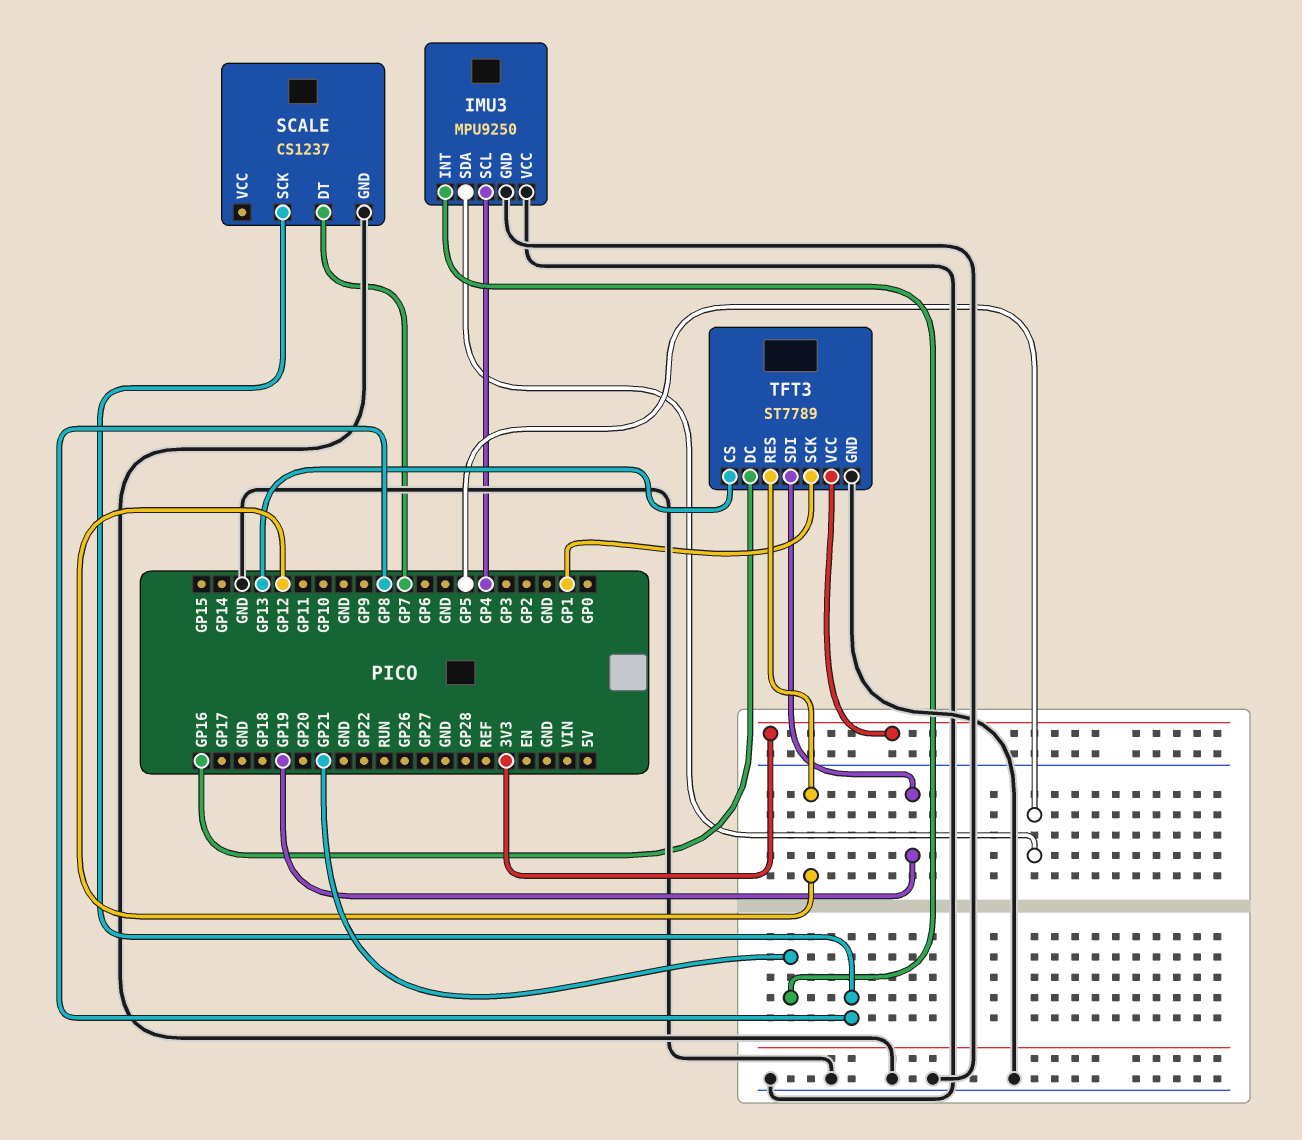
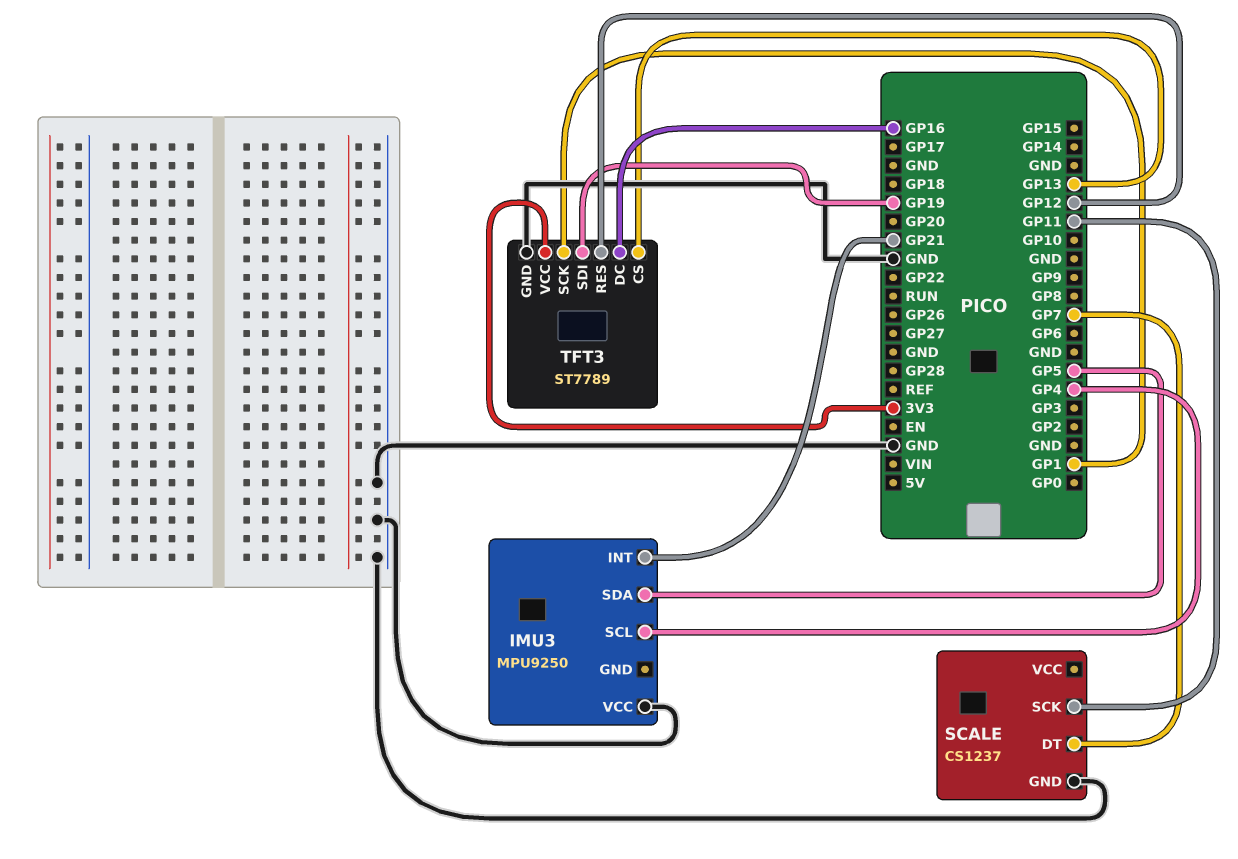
IMU3 pin GND: GND -> none
SCALE pin SCK: GP8 -> GP11

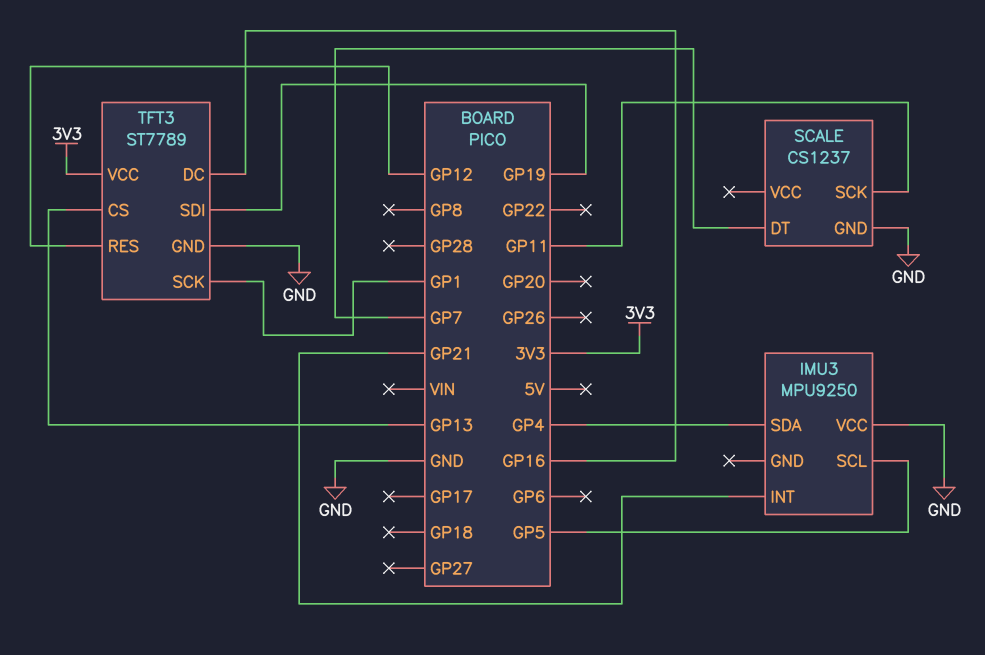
IMU3 pin SCL: GP4 -> GP5
IMU3 pin SDA: GP5 -> GP4

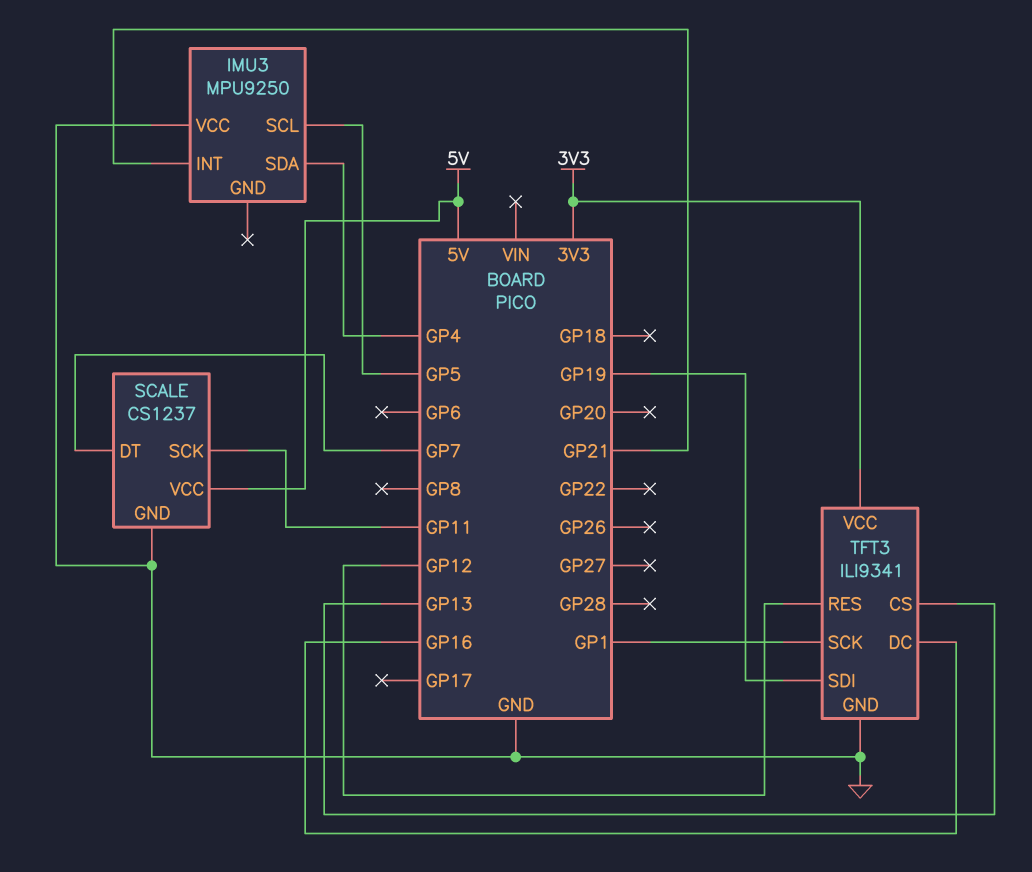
SCALE pin VCC: none -> 5V
TFT3: ST7789 -> ILI9341

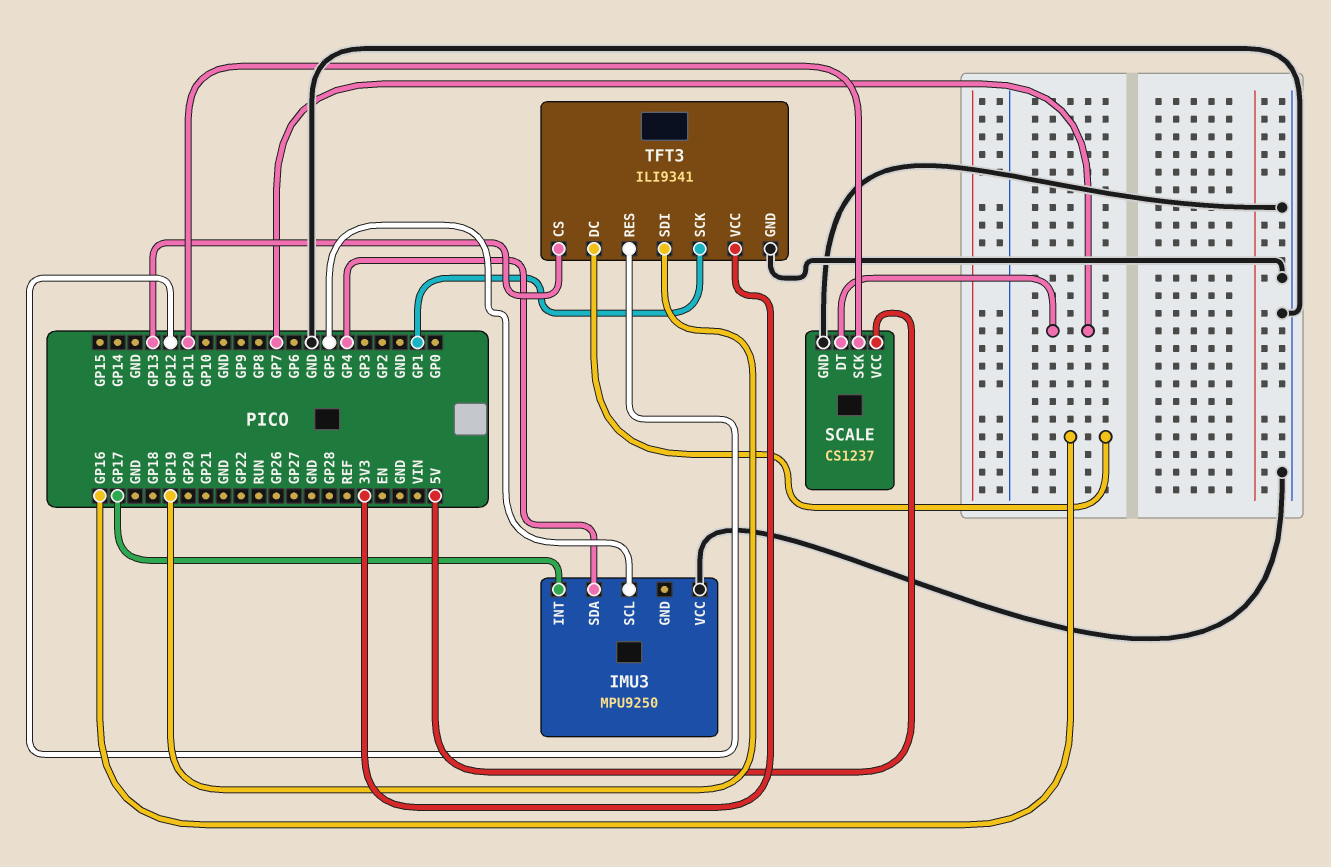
IMU3 pin INT: GP21 -> GP17

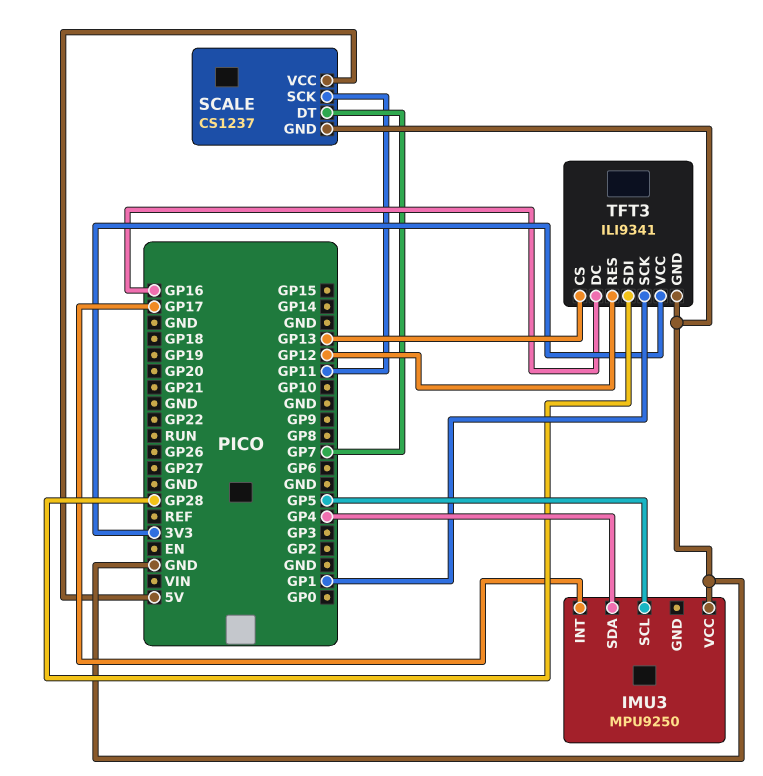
TFT3 pin SDI: GP19 -> GP28

